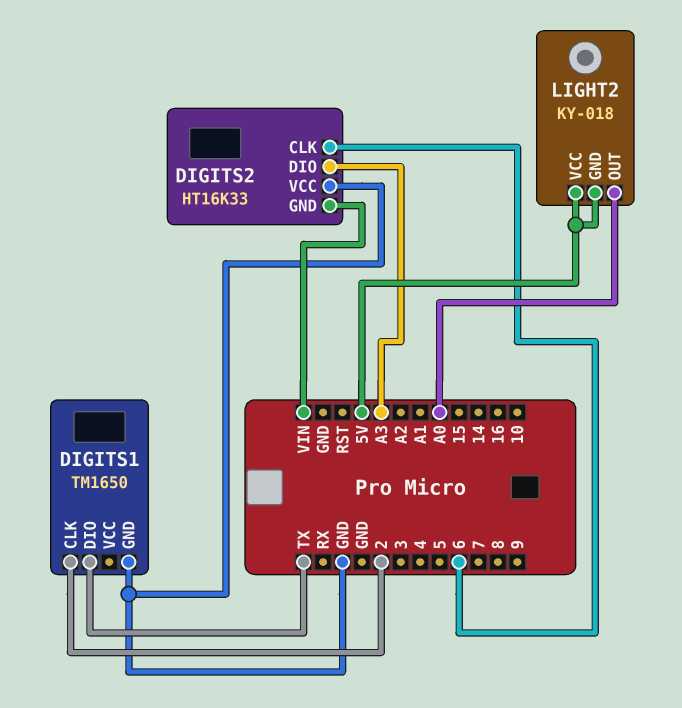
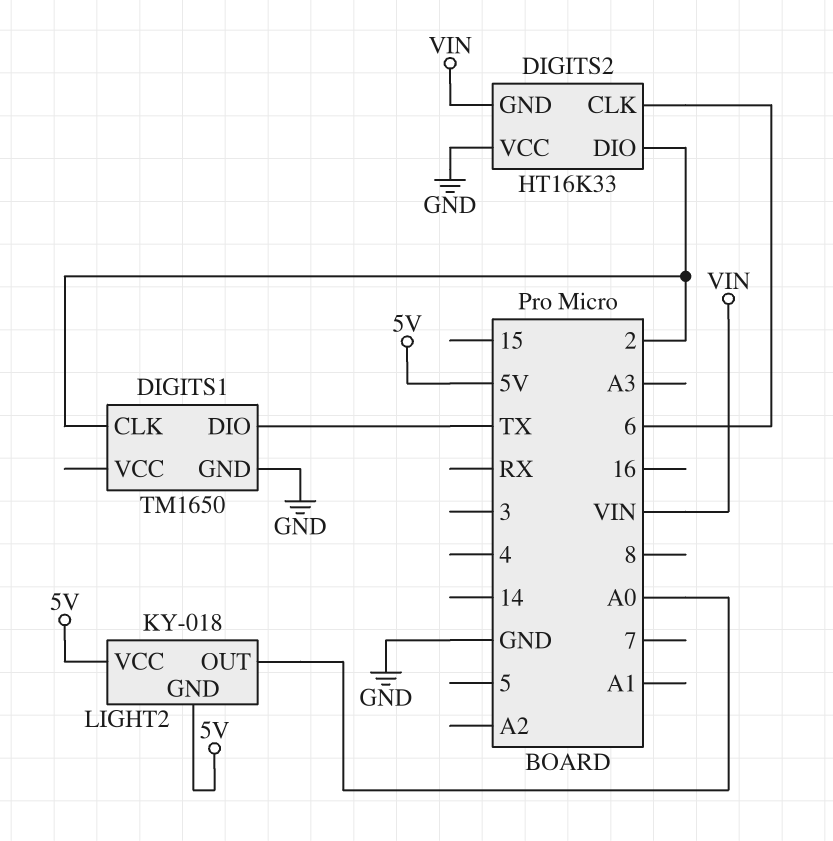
DIGITS2 pin DIO: A3 -> 2

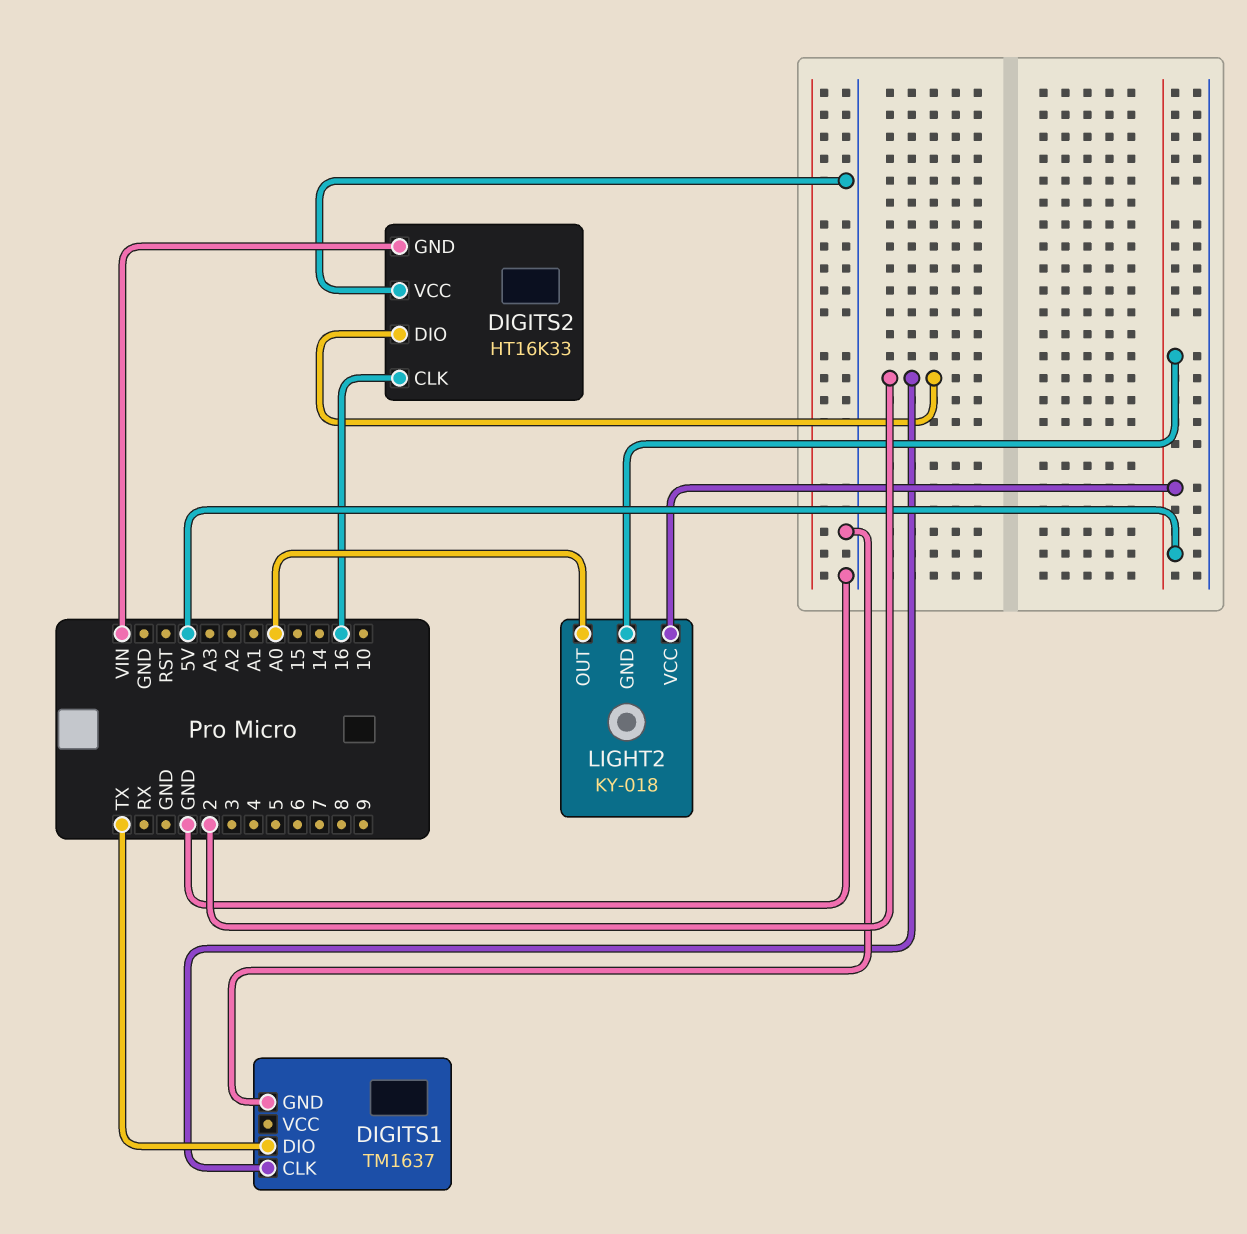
DIGITS1: TM1650 -> TM1637
DIGITS2 pin CLK: 6 -> 16

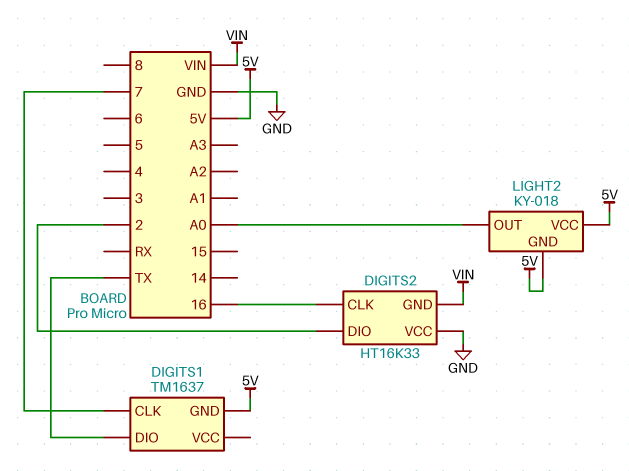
DIGITS1 pin CLK: 2 -> 7
DIGITS1 pin GND: GND -> 5V

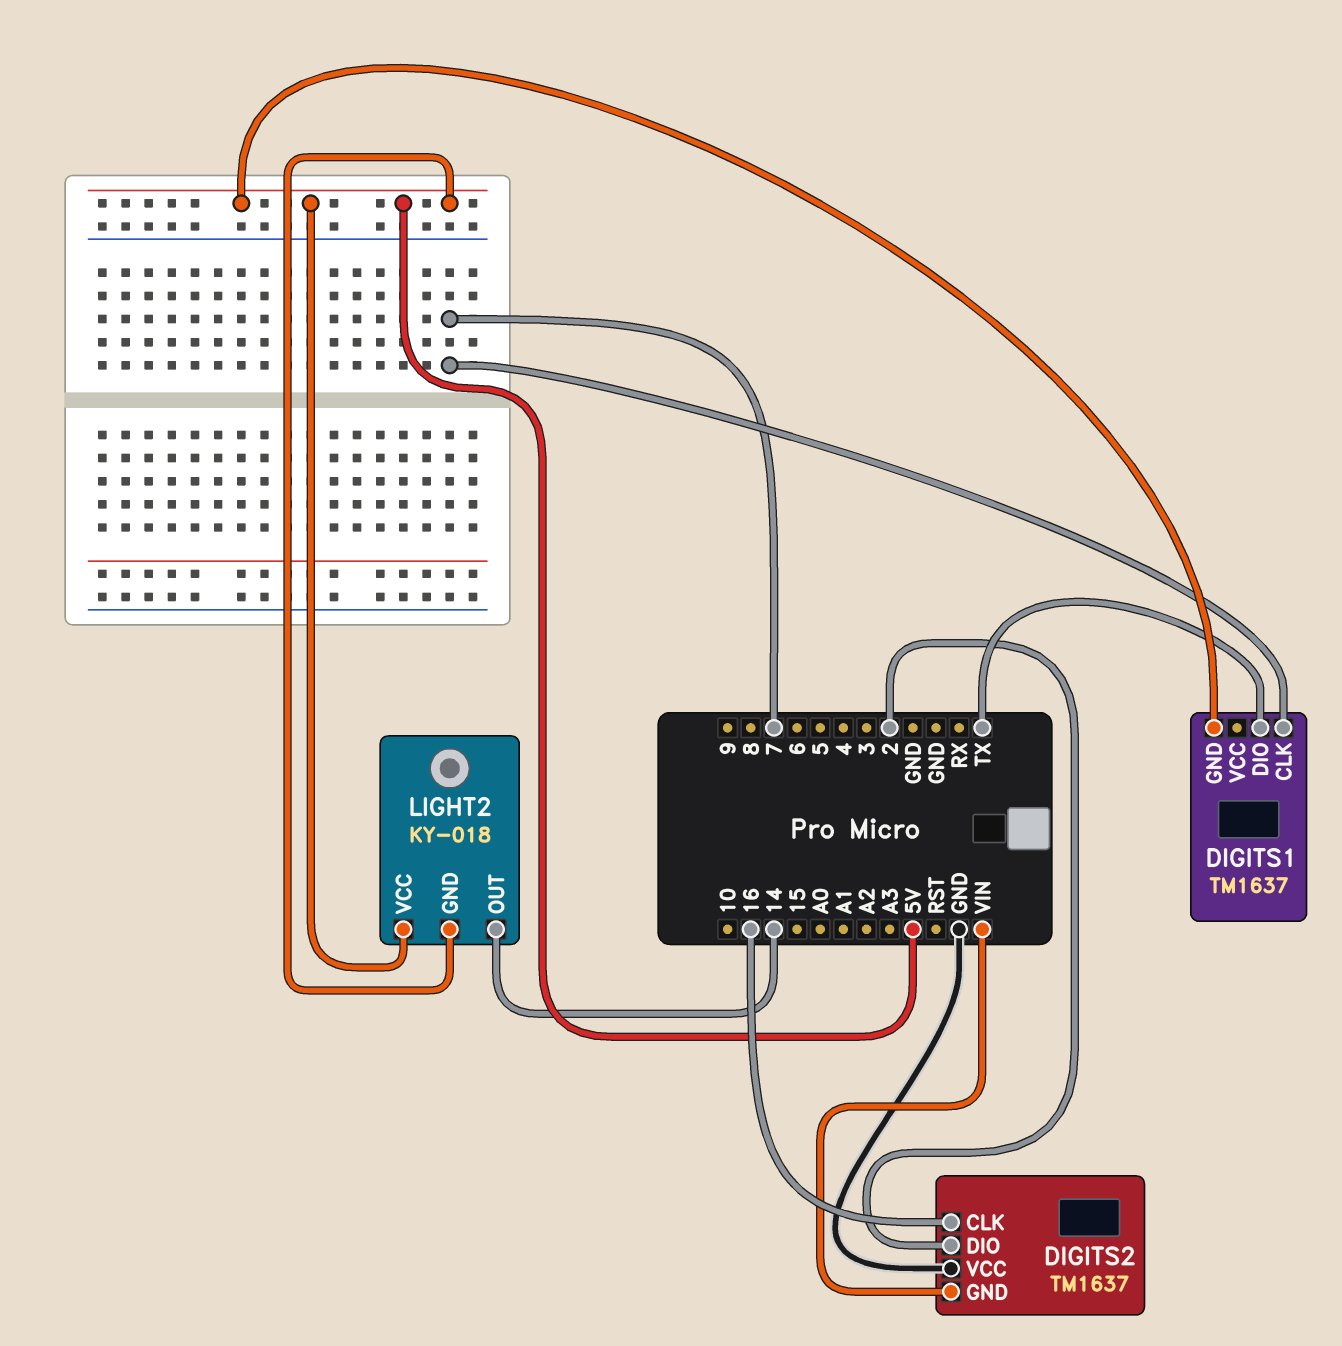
DIGITS2: HT16K33 -> TM1637
LIGHT2 pin OUT: A0 -> 14

